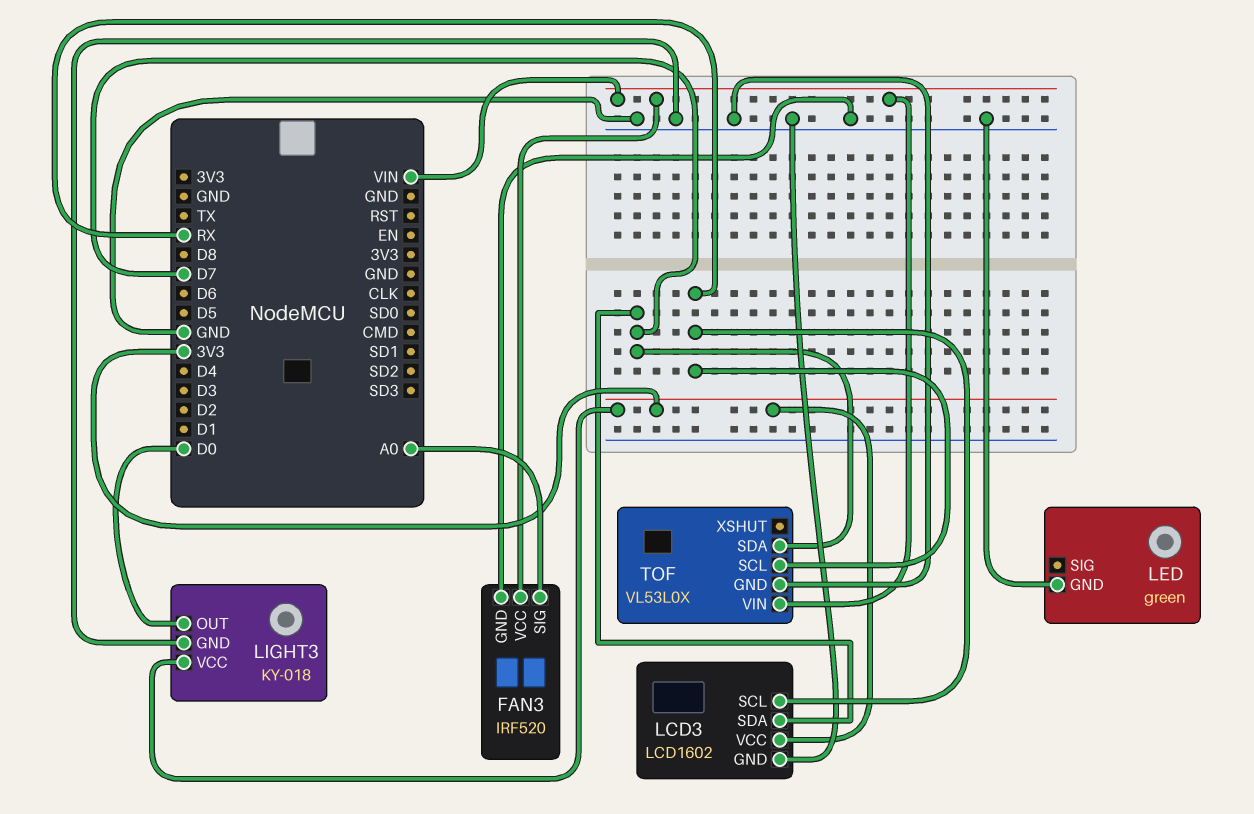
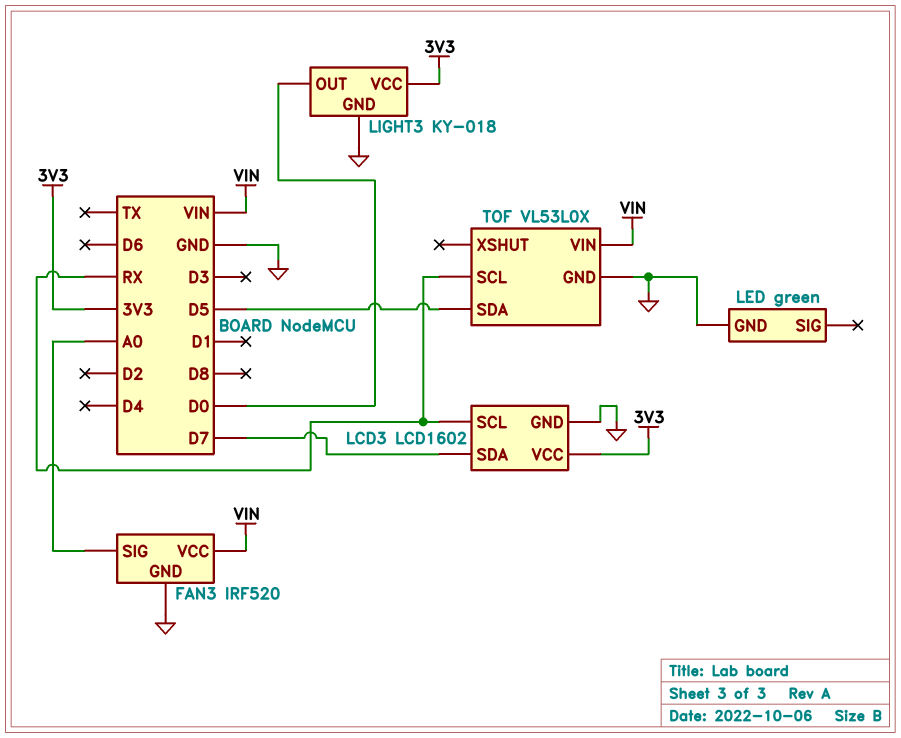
TOF pin SDA: D7 -> D5

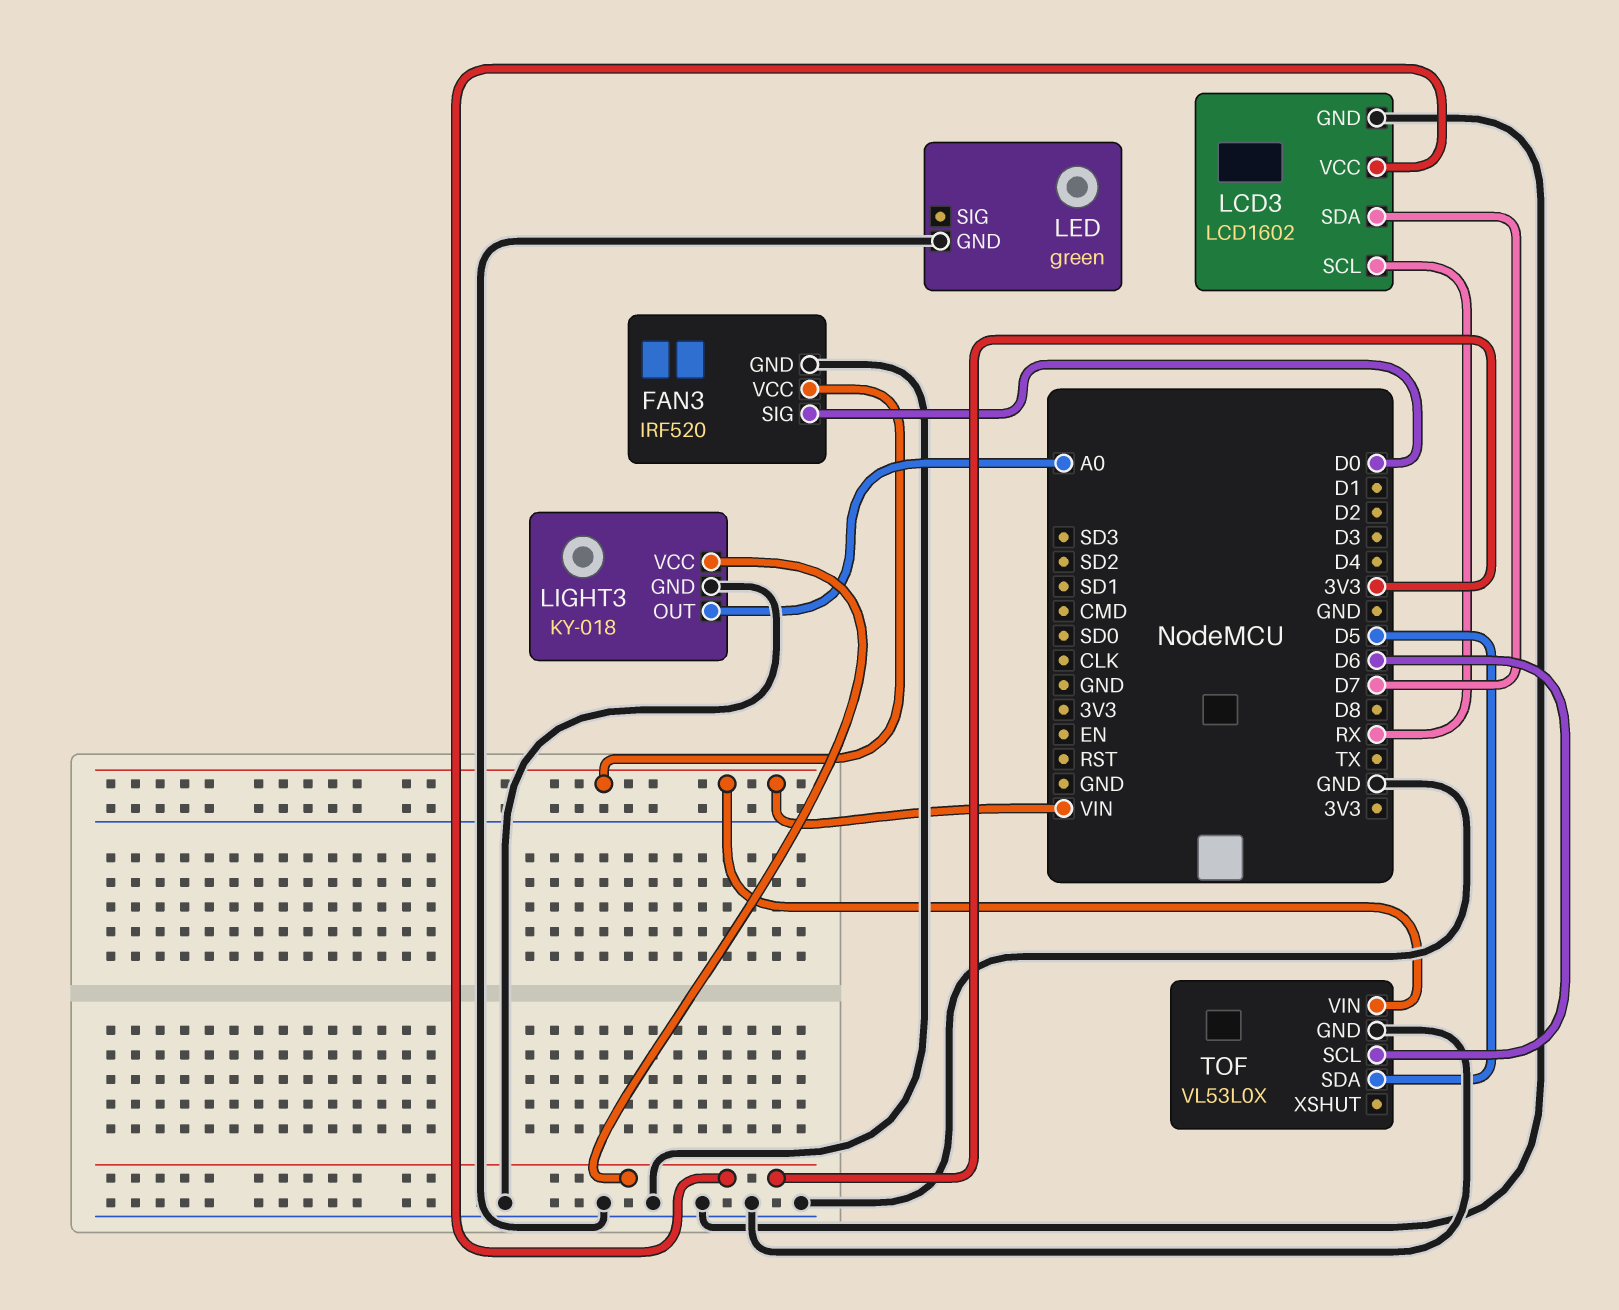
FAN3 pin SIG: A0 -> D0
LIGHT3 pin OUT: D0 -> A0
TOF pin SCL: RX -> D6

